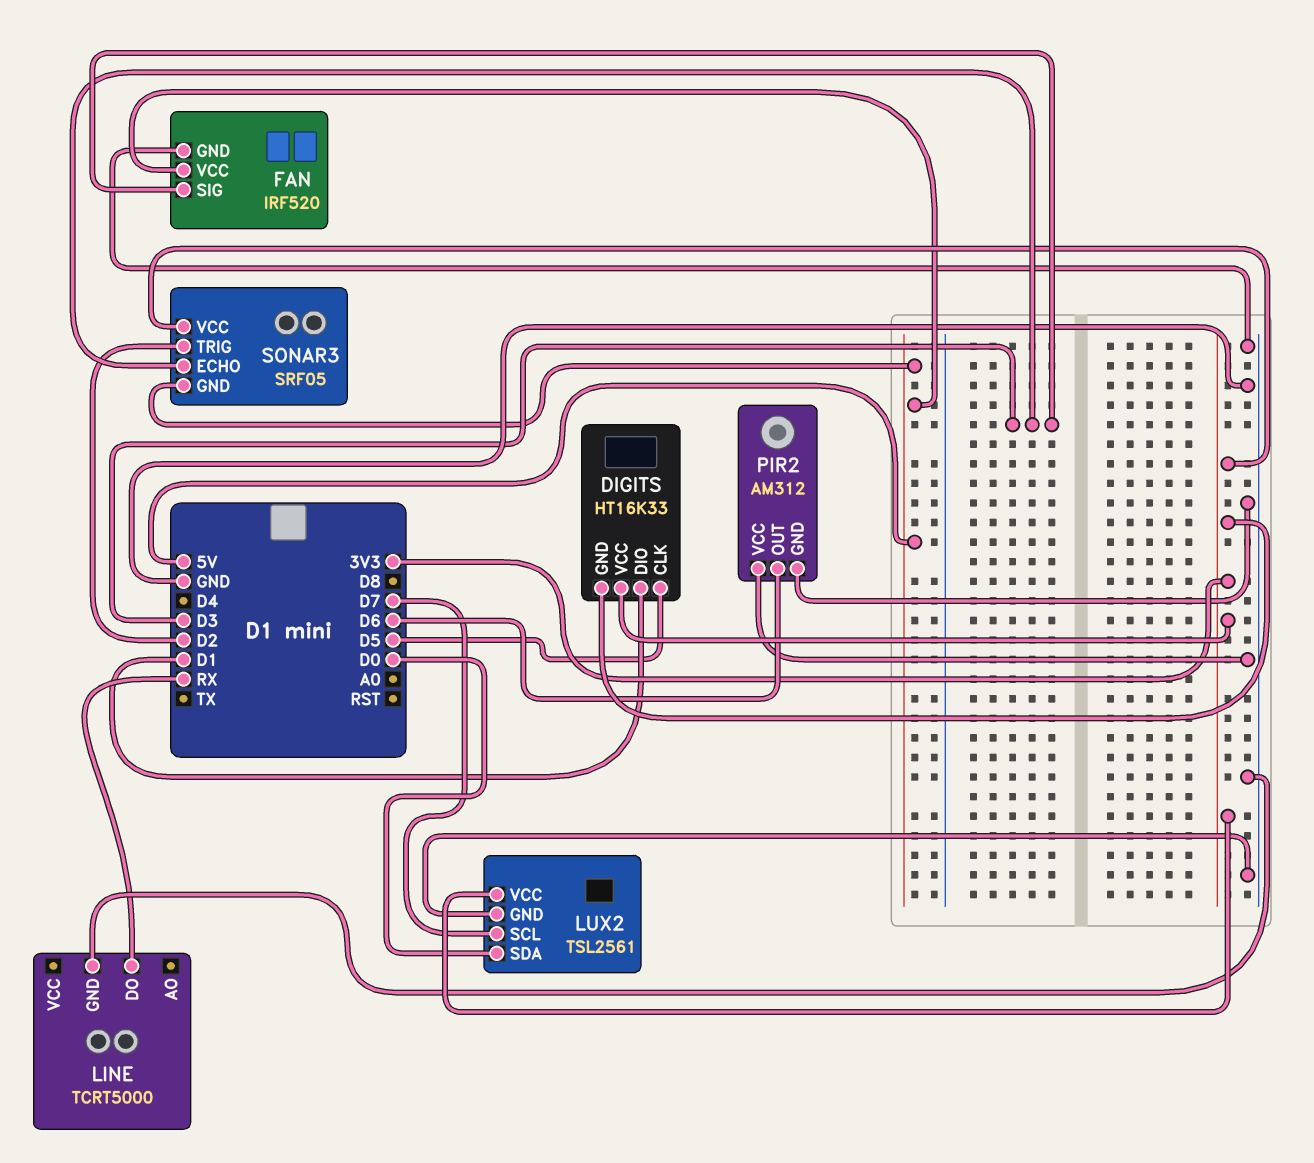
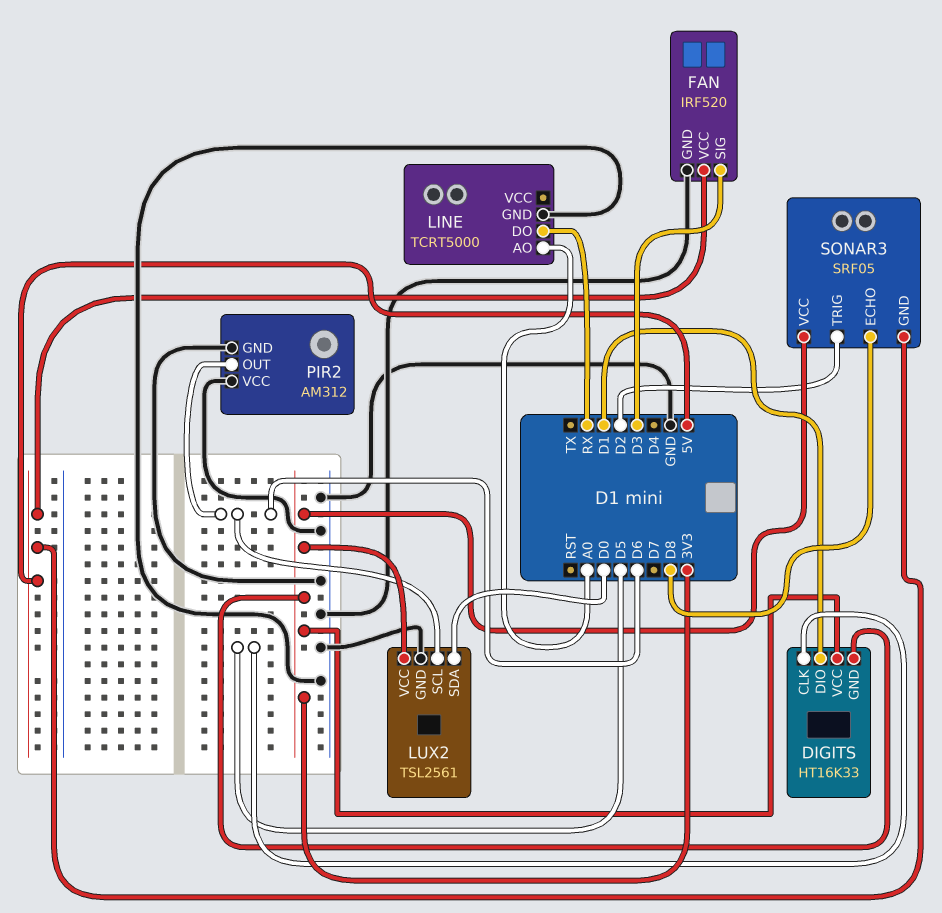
LINE pin AO: none -> A0
LUX2 pin SCL: D7 -> D6
SONAR3 pin ECHO: D3 -> D8

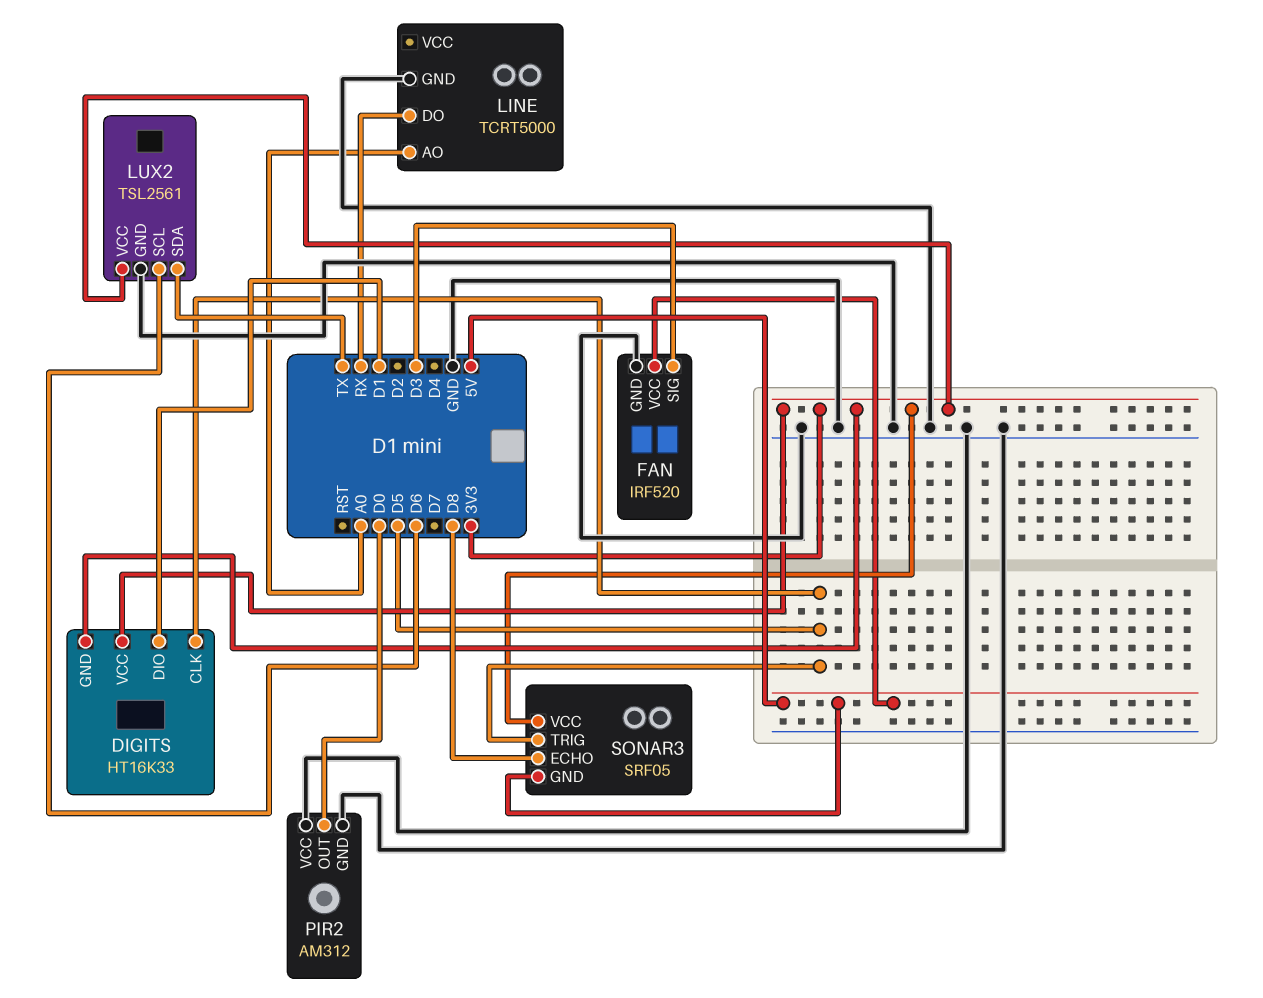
LUX2 pin SDA: D0 -> TX
PIR2 pin OUT: D6 -> D0
SONAR3 pin TRIG: D2 -> D5

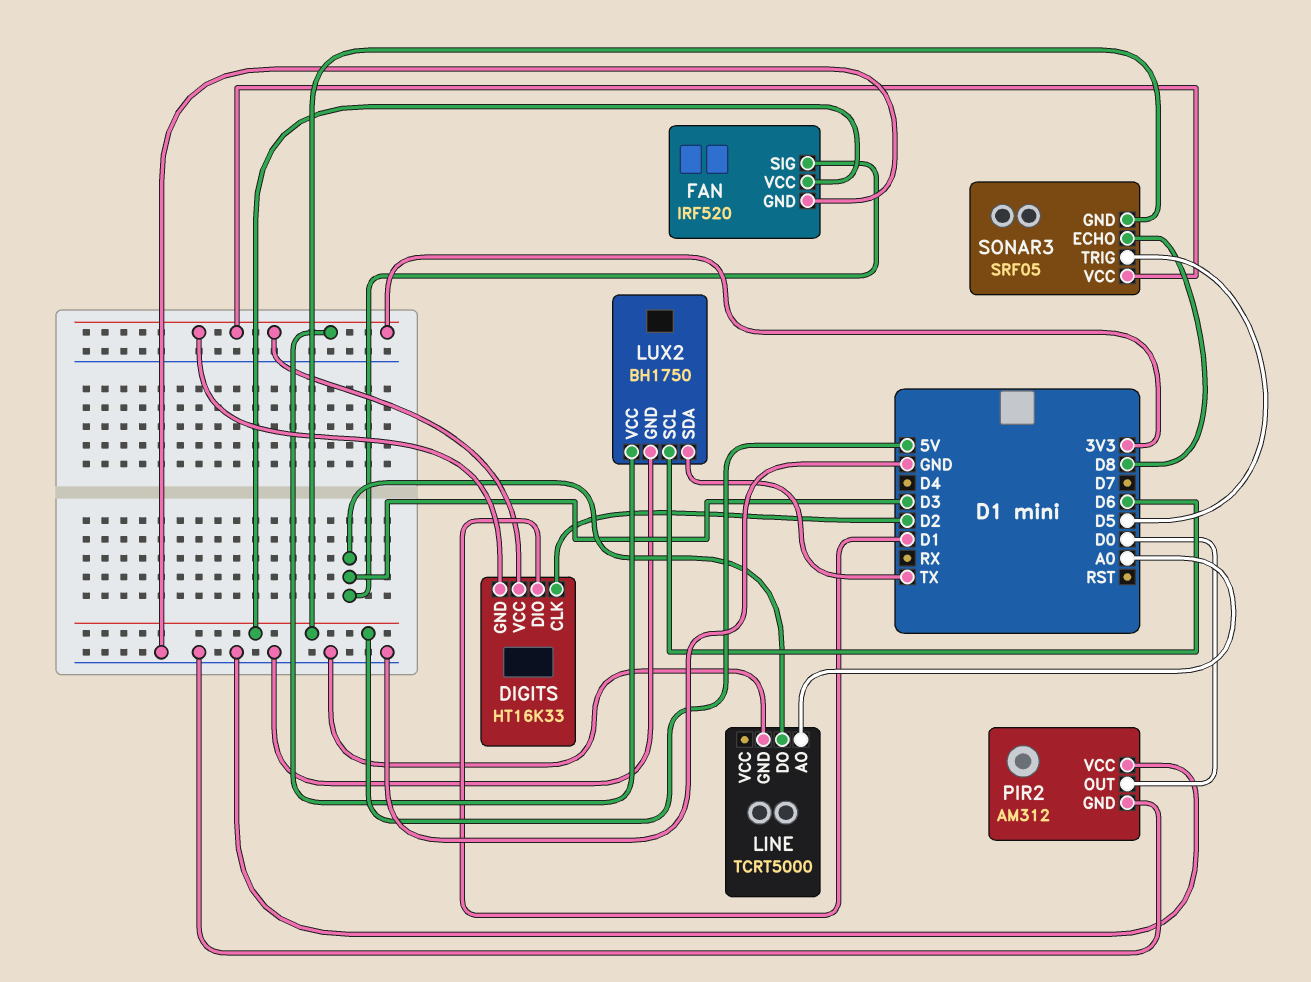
DIGITS pin CLK: D5 -> D2
LINE pin DO: RX -> D3
LUX2: TSL2561 -> BH1750

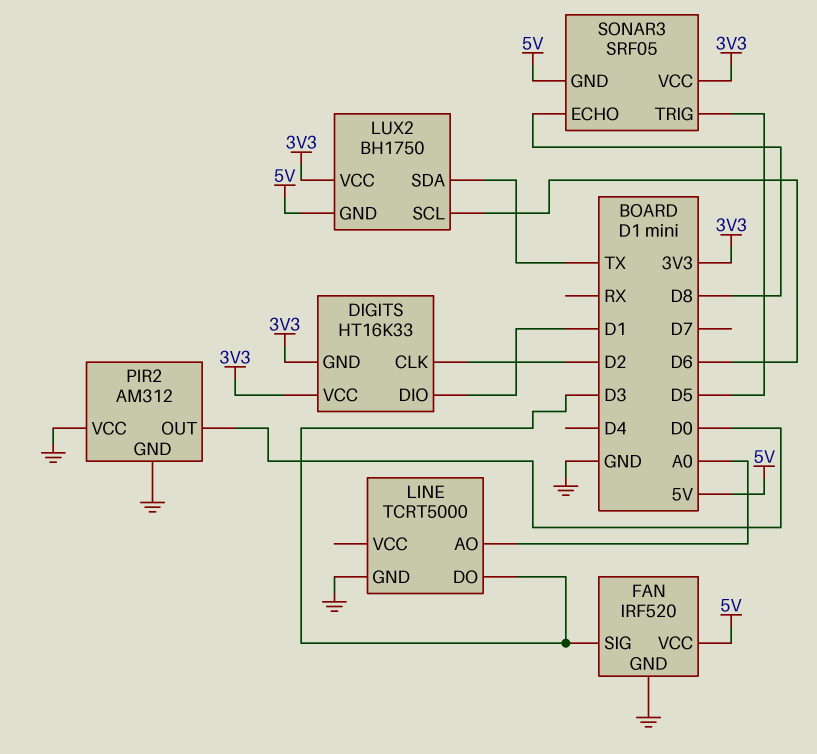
LUX2 pin GND: GND -> 5V

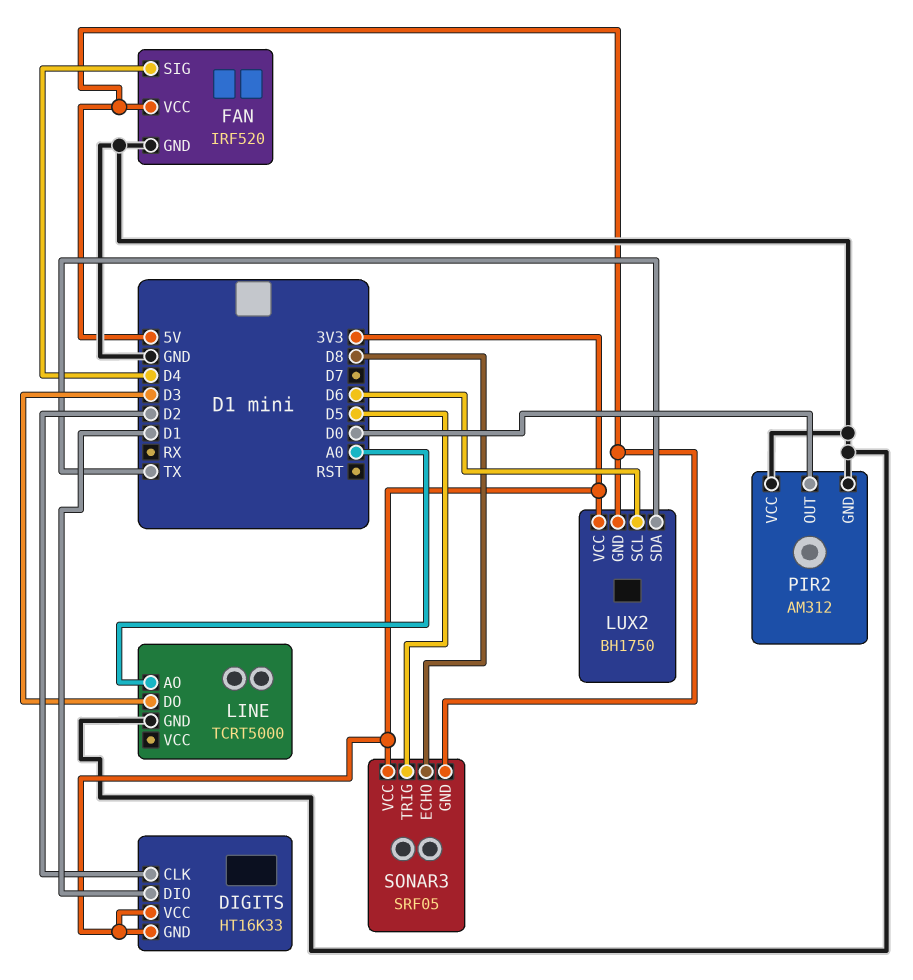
FAN pin SIG: D3 -> D4

